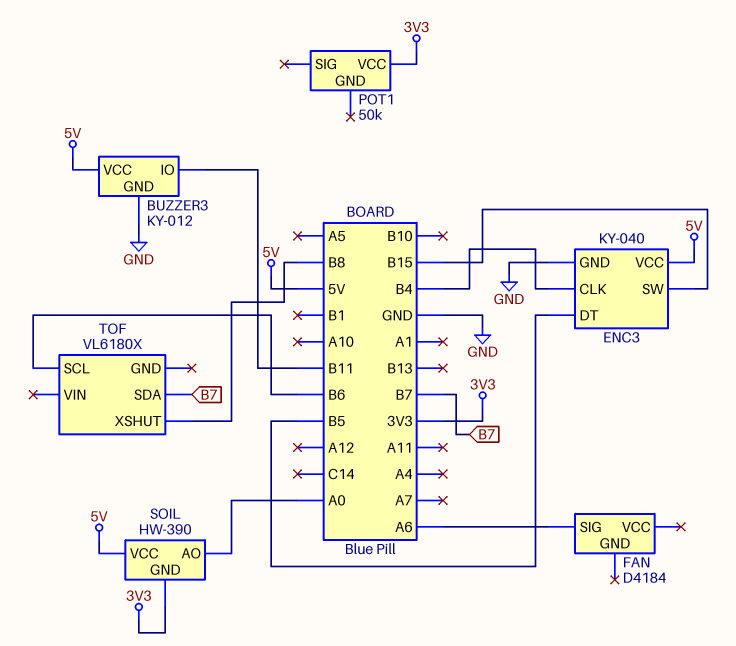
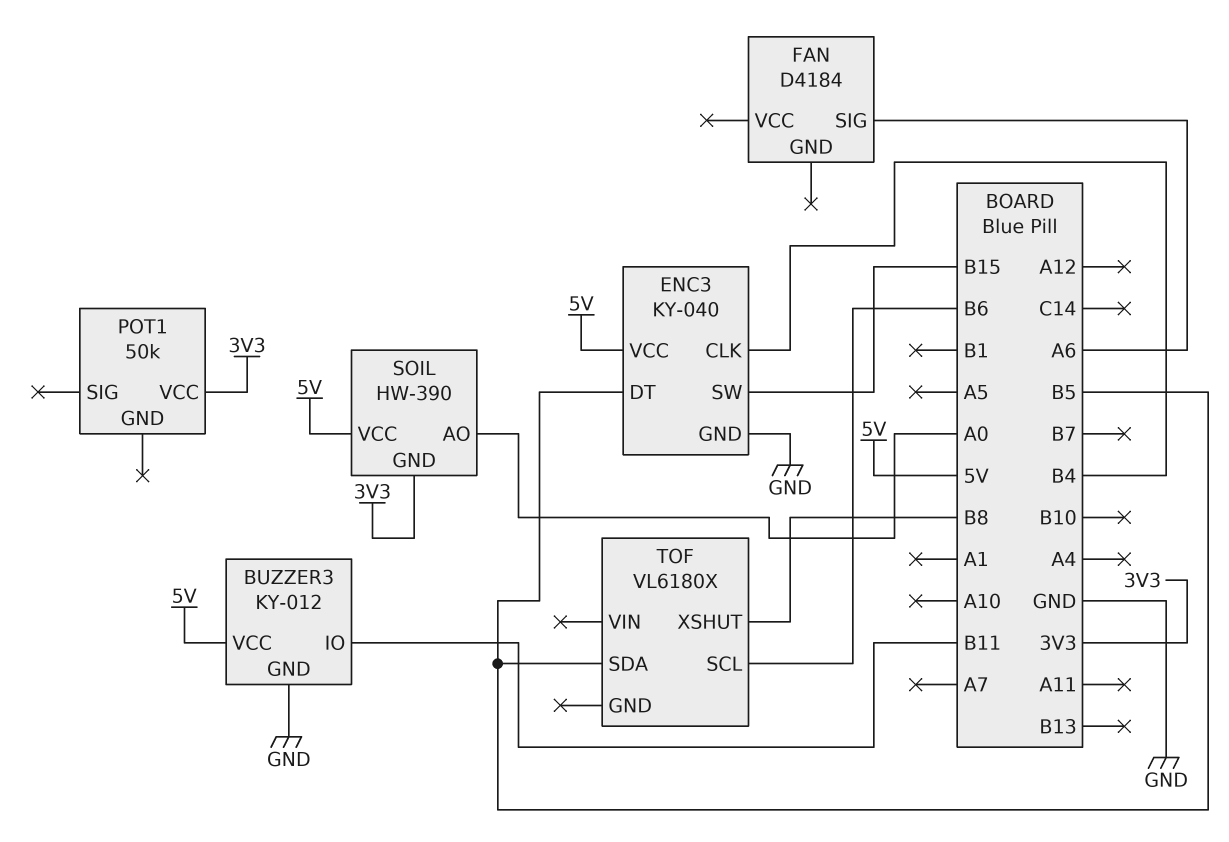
TOF pin SDA: B7 -> B5

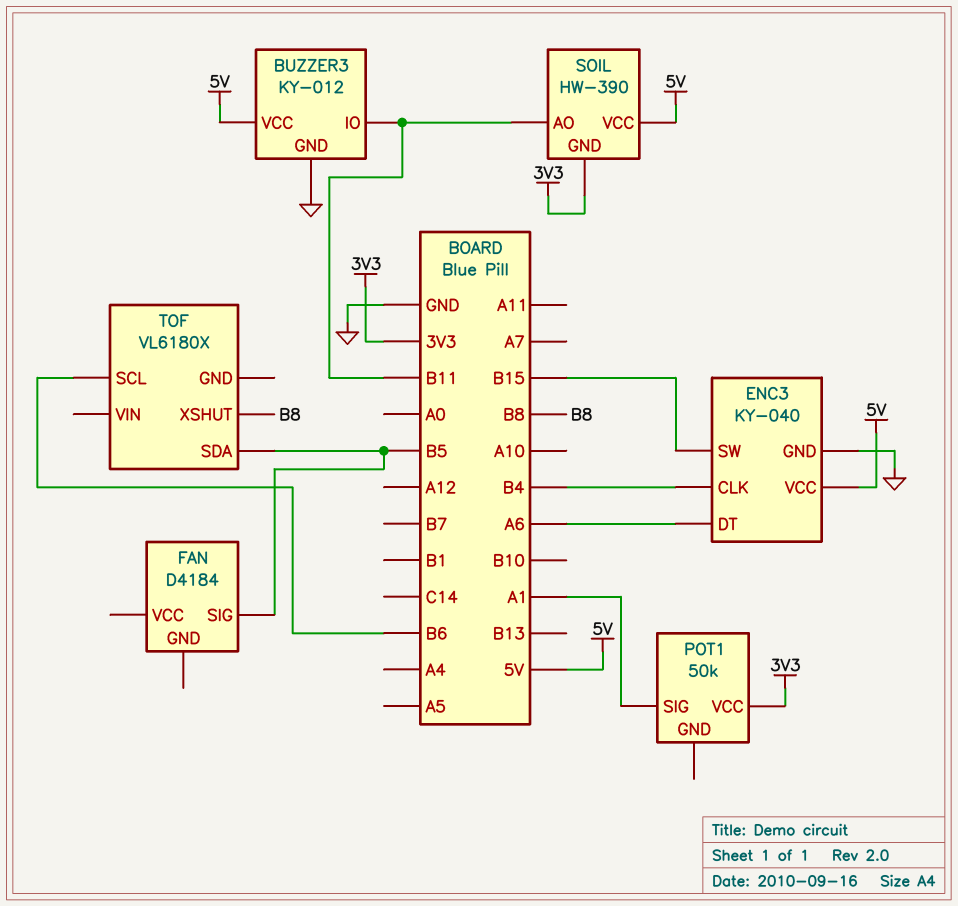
ENC3 pin DT: B5 -> A6
FAN pin SIG: A6 -> B5
POT1 pin SIG: none -> A1
SOIL pin AO: A0 -> B11

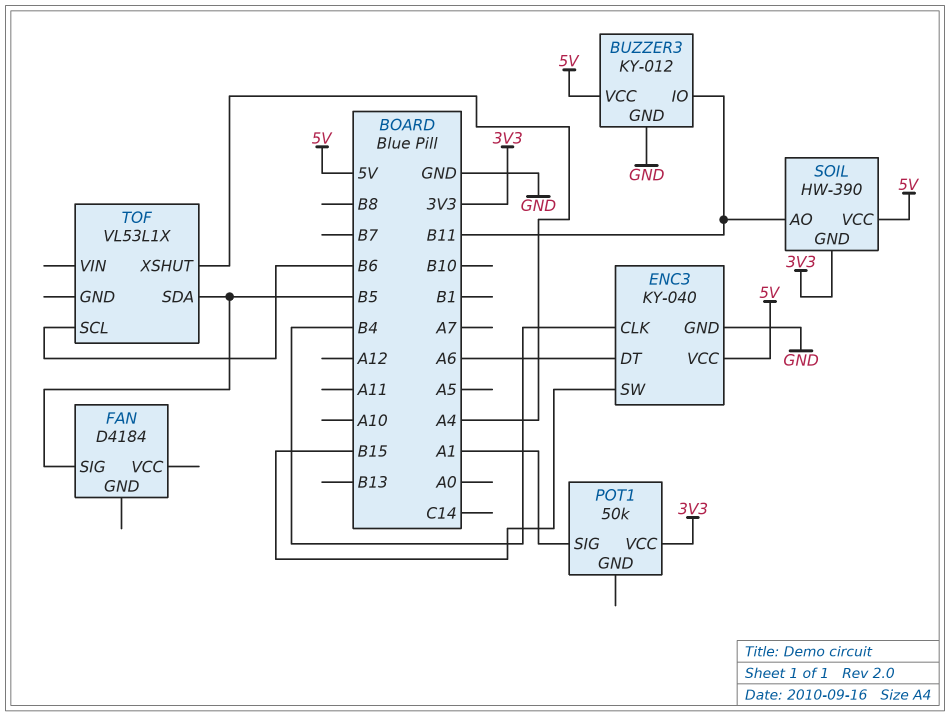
TOF: VL6180X -> VL53L1X
TOF pin XSHUT: B8 -> A4

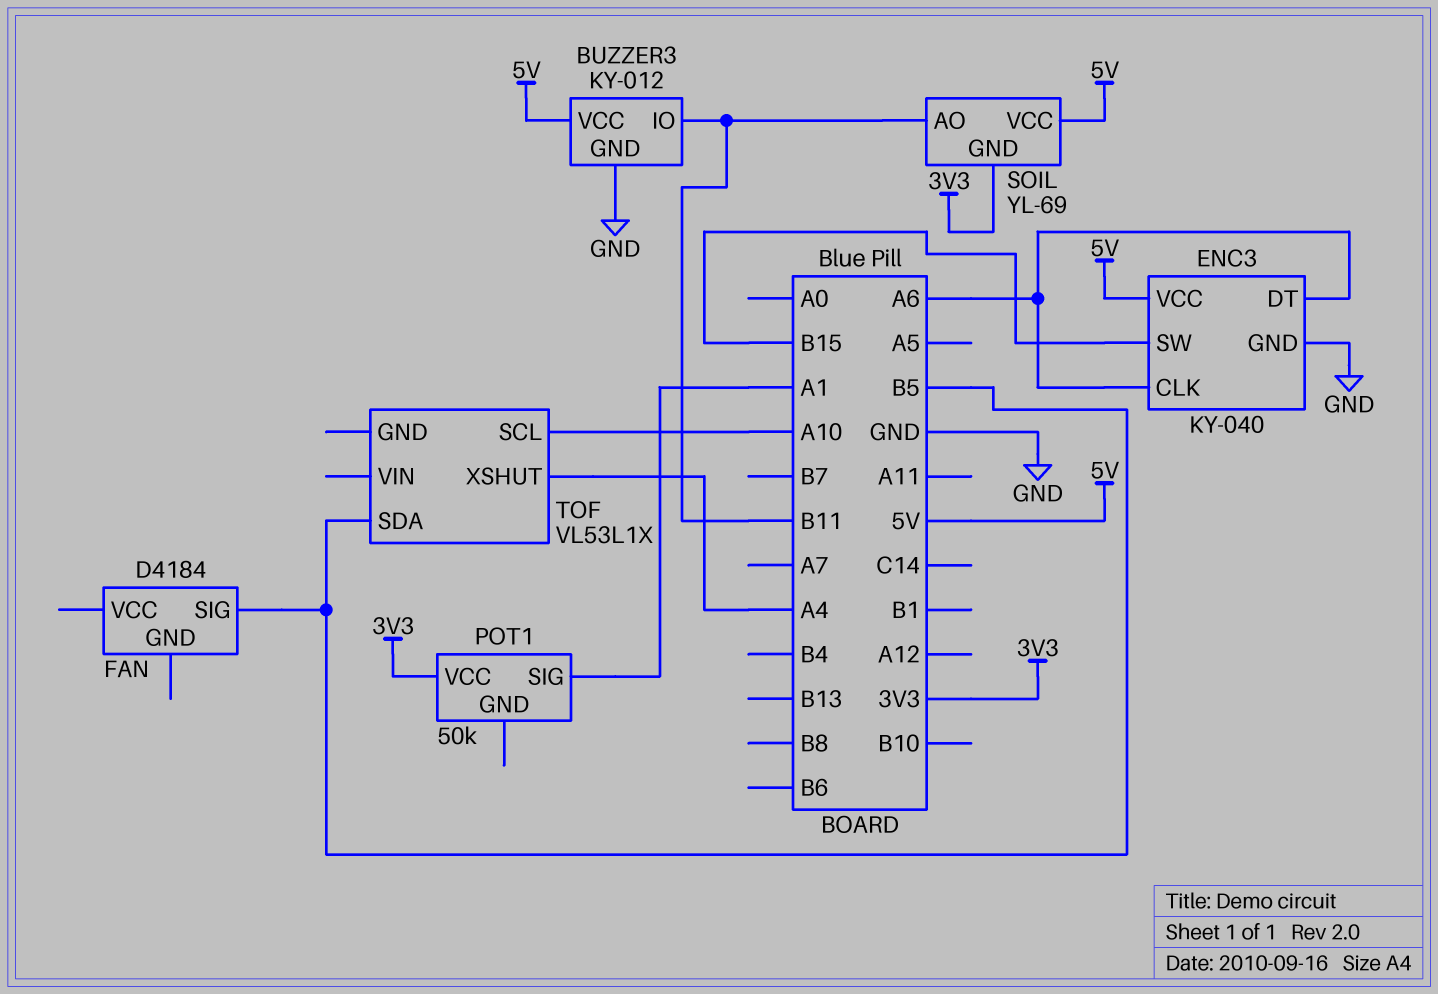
ENC3 pin CLK: B4 -> A6
SOIL: HW-390 -> YL-69
TOF pin SCL: B6 -> A10

